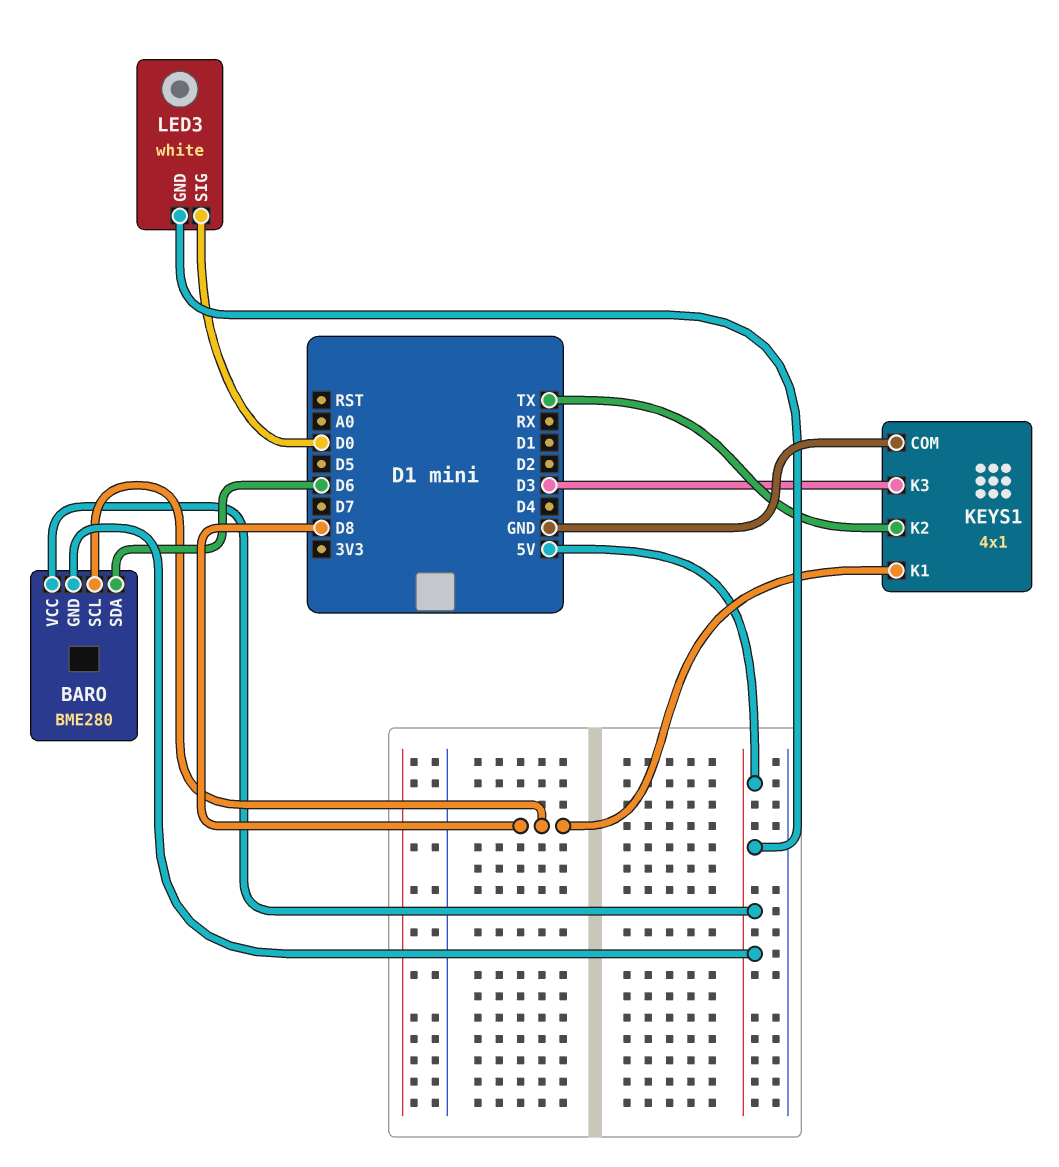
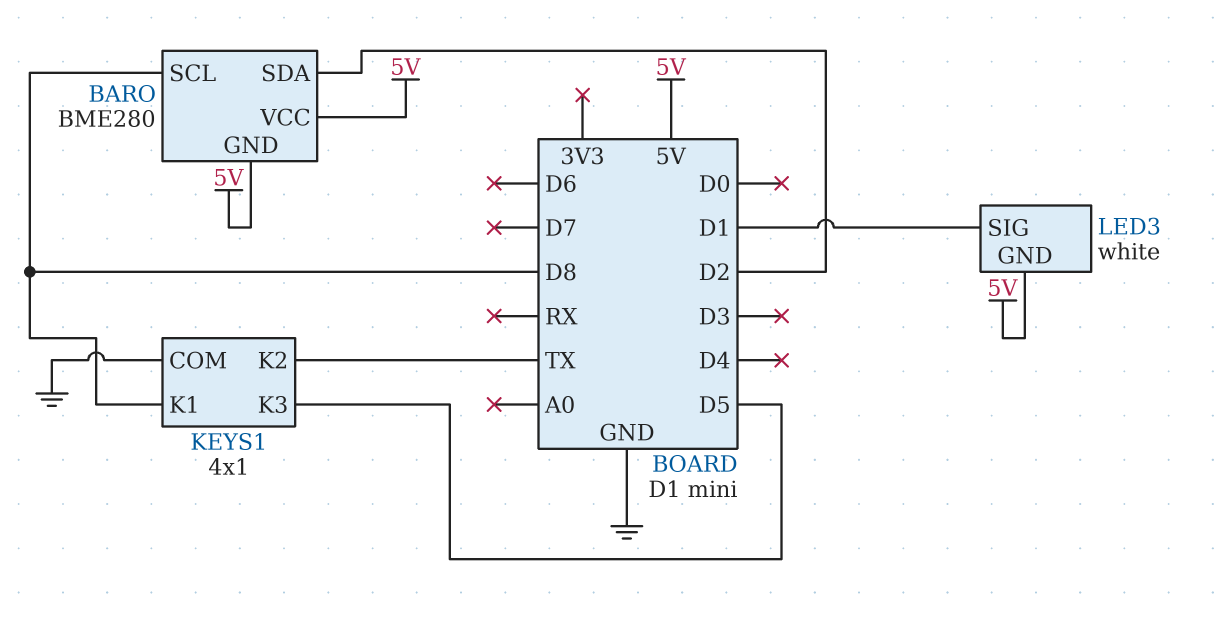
BARO pin SDA: D6 -> D2
KEYS1 pin K3: D3 -> D5
LED3 pin SIG: D0 -> D1

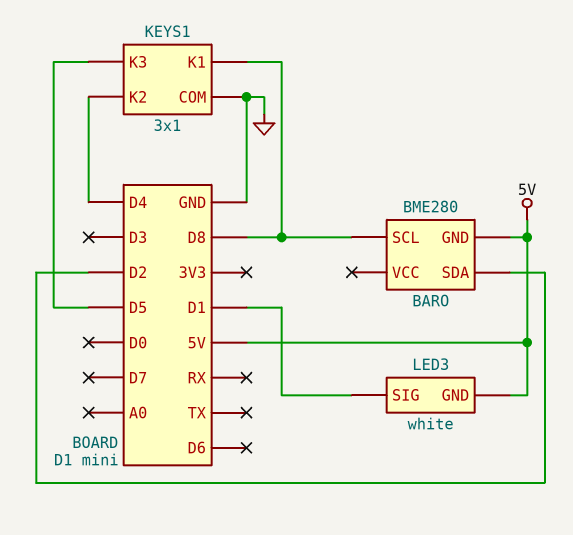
BARO pin VCC: 5V -> none
KEYS1: 4x1 -> 3x1
KEYS1 pin K2: TX -> D4

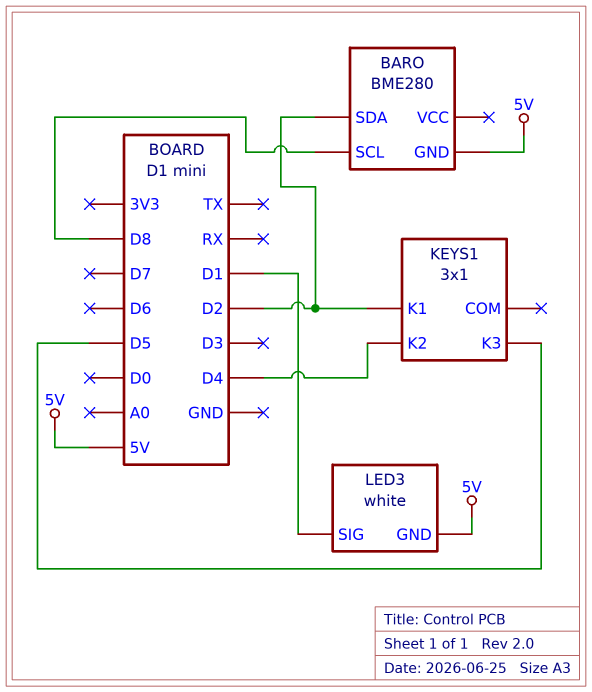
KEYS1 pin COM: GND -> none
KEYS1 pin K1: D8 -> D2

